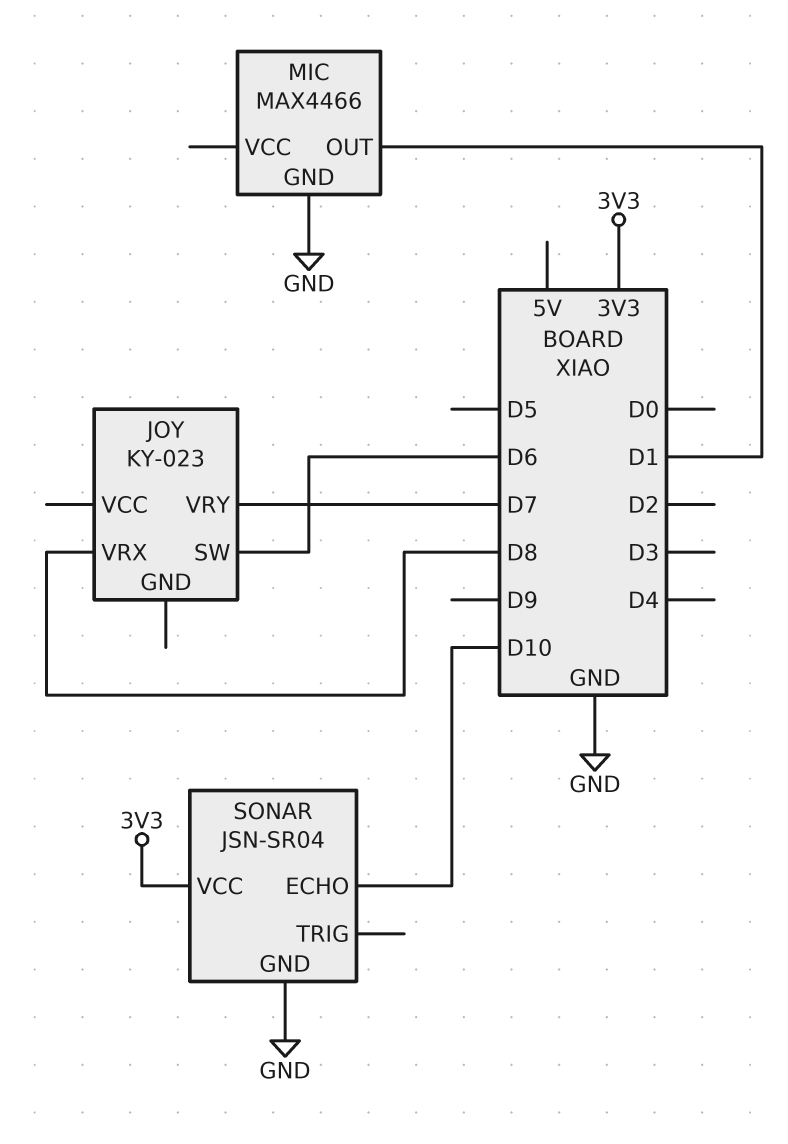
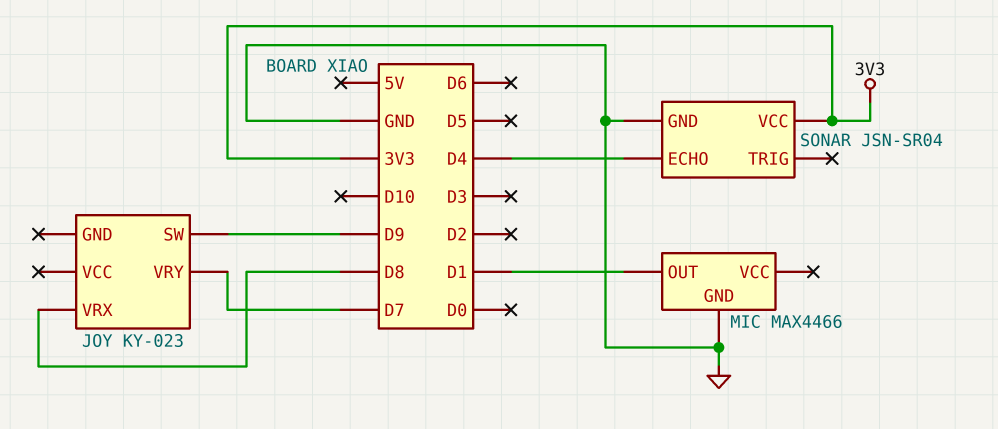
JOY pin SW: D6 -> D9
SONAR pin ECHO: D10 -> D4

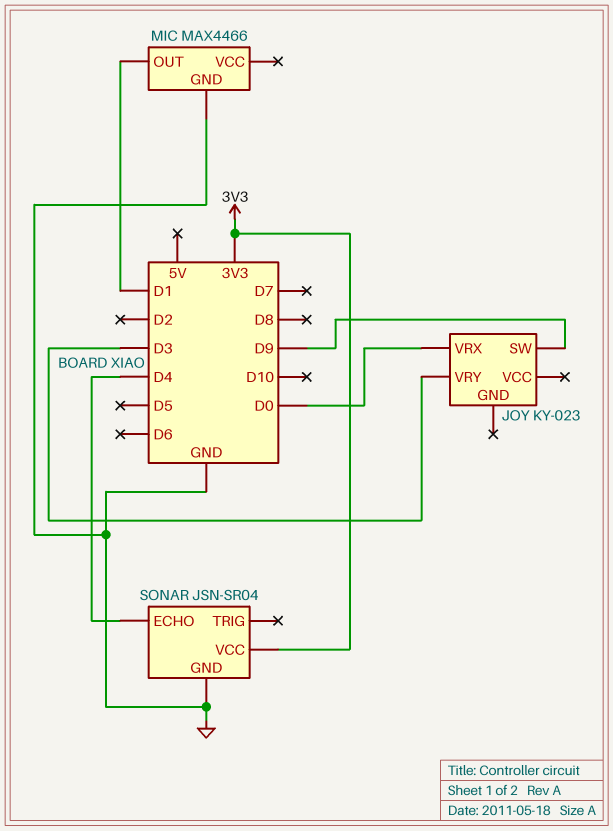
JOY pin VRX: D8 -> D0
JOY pin VRY: D7 -> D3

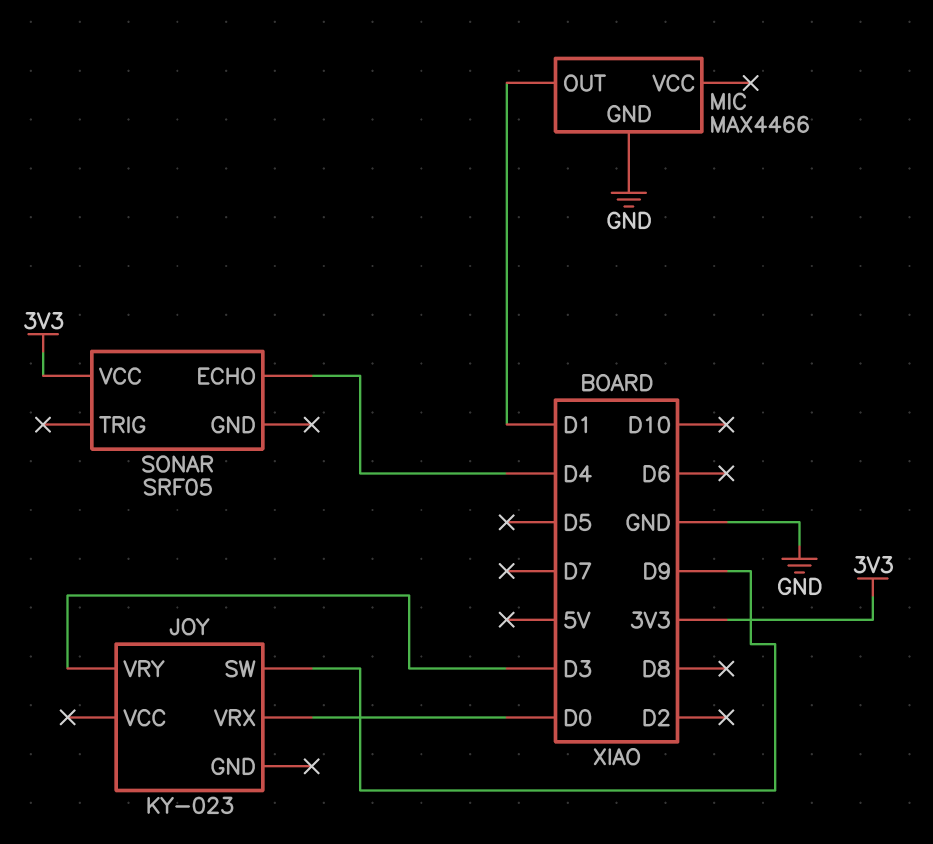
SONAR: JSN-SR04 -> SRF05
SONAR pin GND: GND -> none

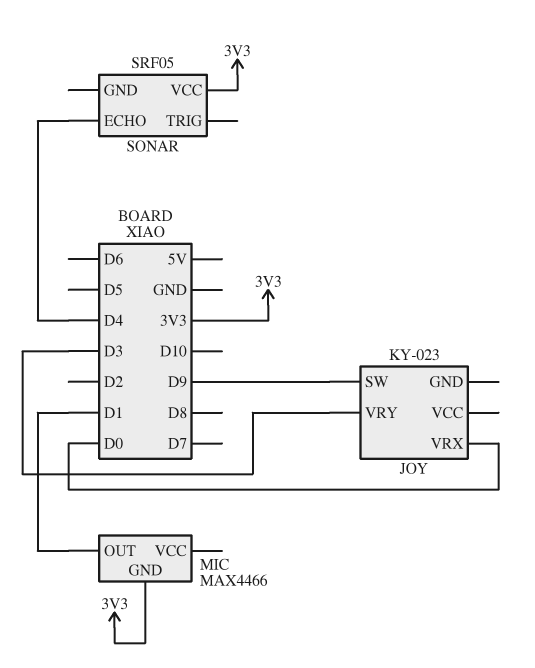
MIC pin GND: GND -> 3V3

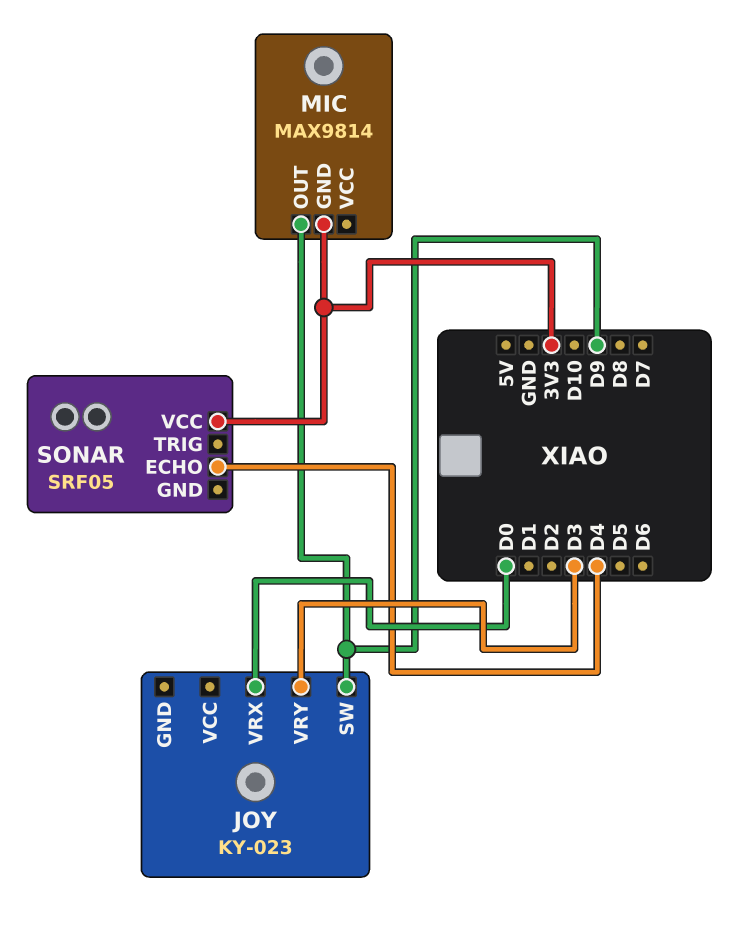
MIC: MAX4466 -> MAX9814
MIC pin OUT: D1 -> D9

